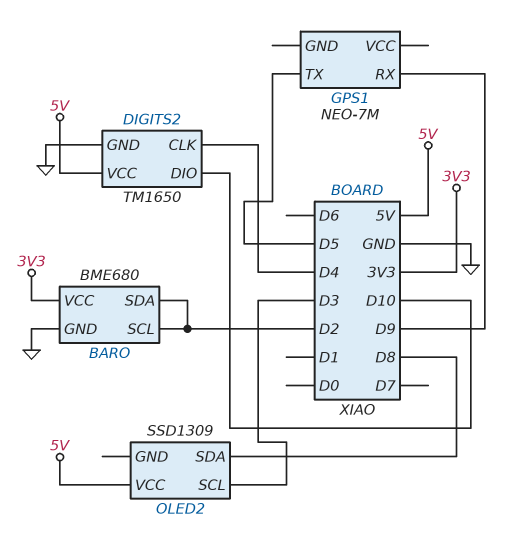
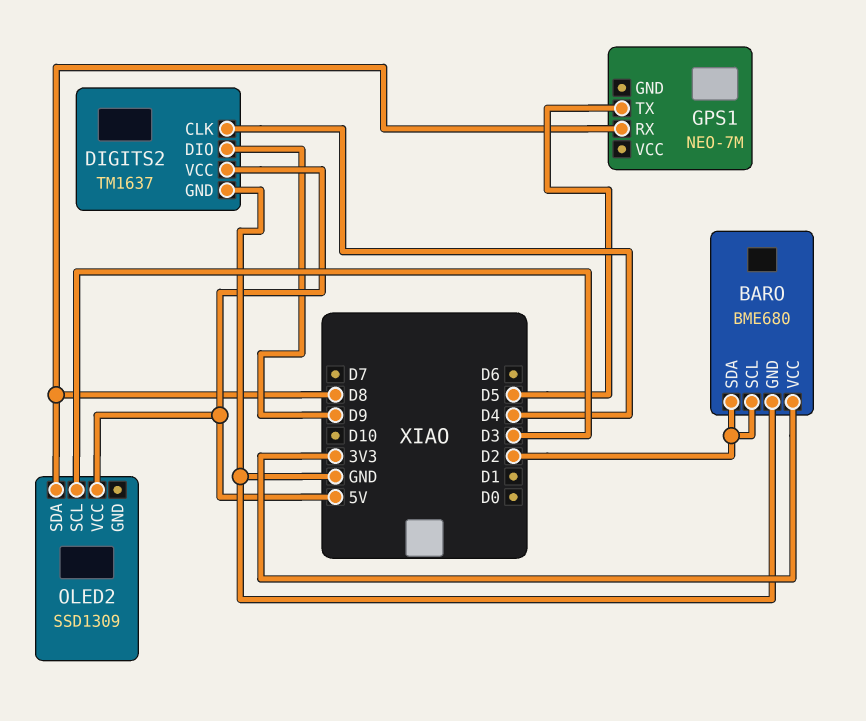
DIGITS2: TM1650 -> TM1637
DIGITS2 pin DIO: D10 -> D9
GPS1 pin RX: D9 -> D8

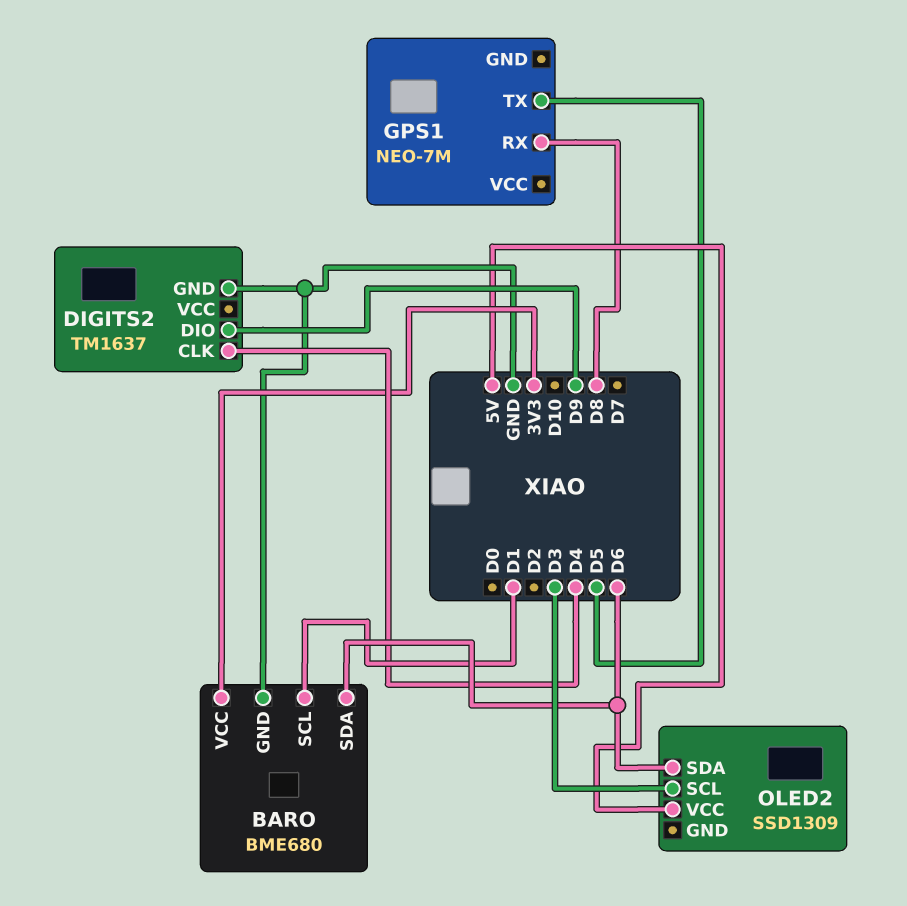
BARO pin SCL: D2 -> D1
BARO pin SDA: D2 -> D6
DIGITS2 pin VCC: 5V -> none
OLED2 pin SDA: D8 -> D6

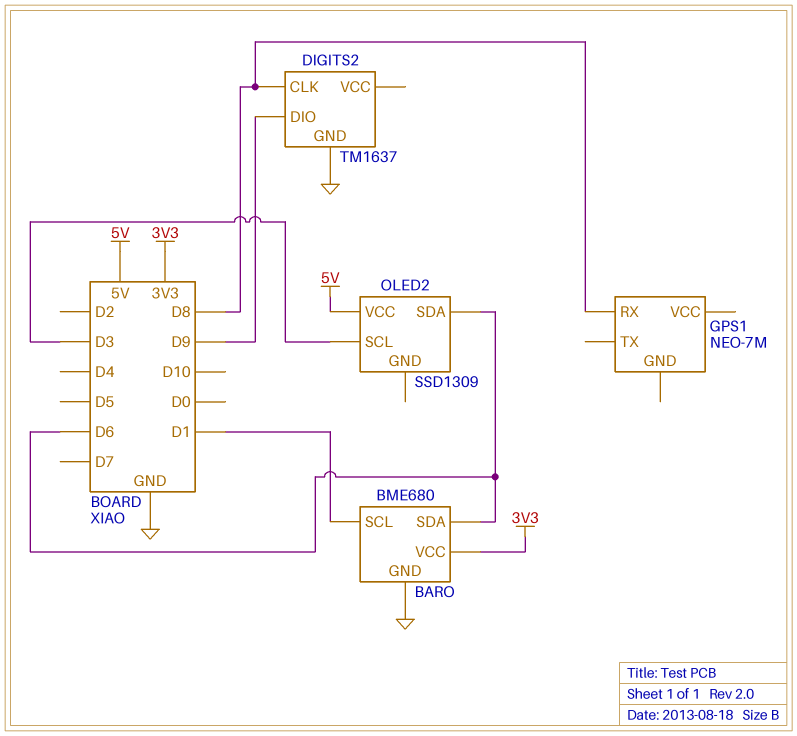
DIGITS2 pin CLK: D4 -> D8
GPS1 pin TX: D5 -> none

